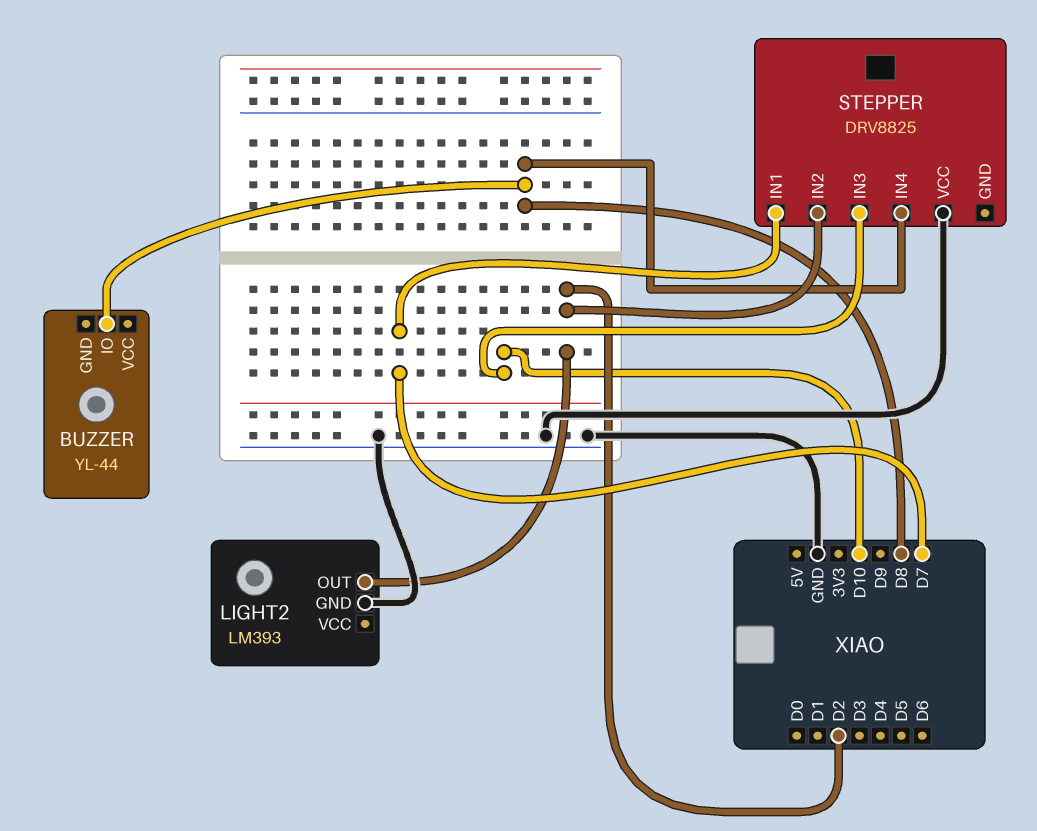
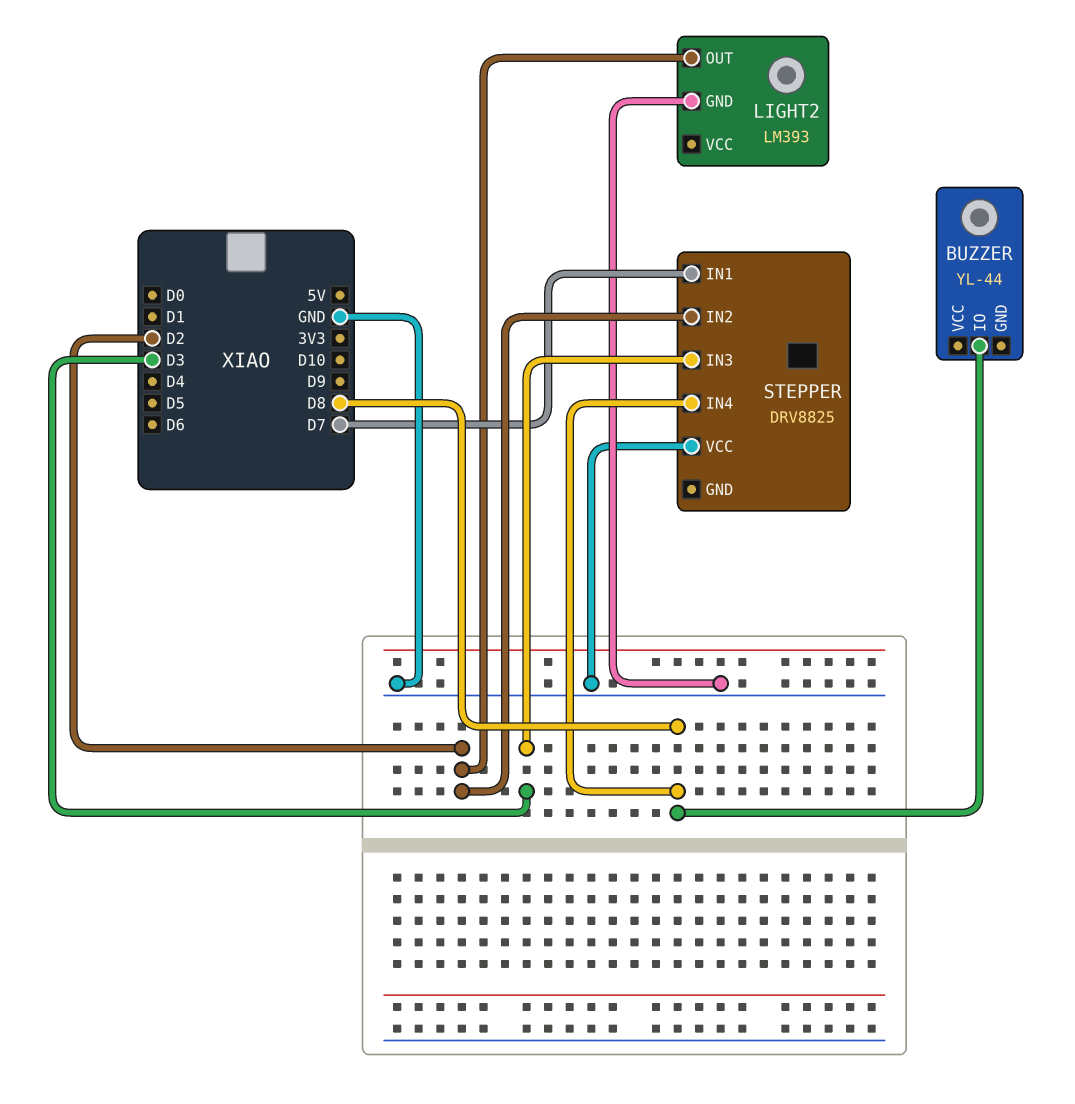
STEPPER pin IN3: D10 -> D3

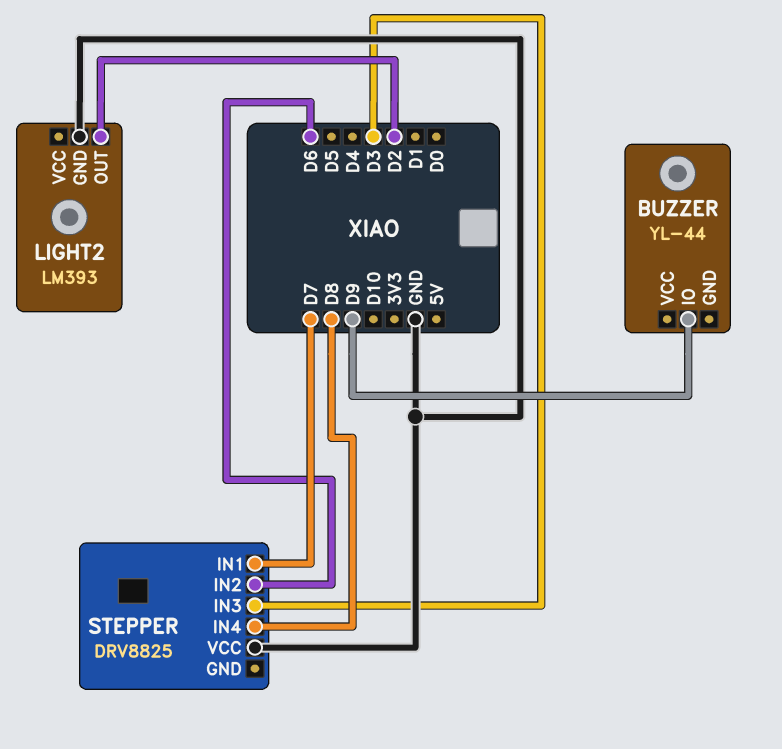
BUZZER pin IO: D8 -> D9
STEPPER pin IN2: D2 -> D6

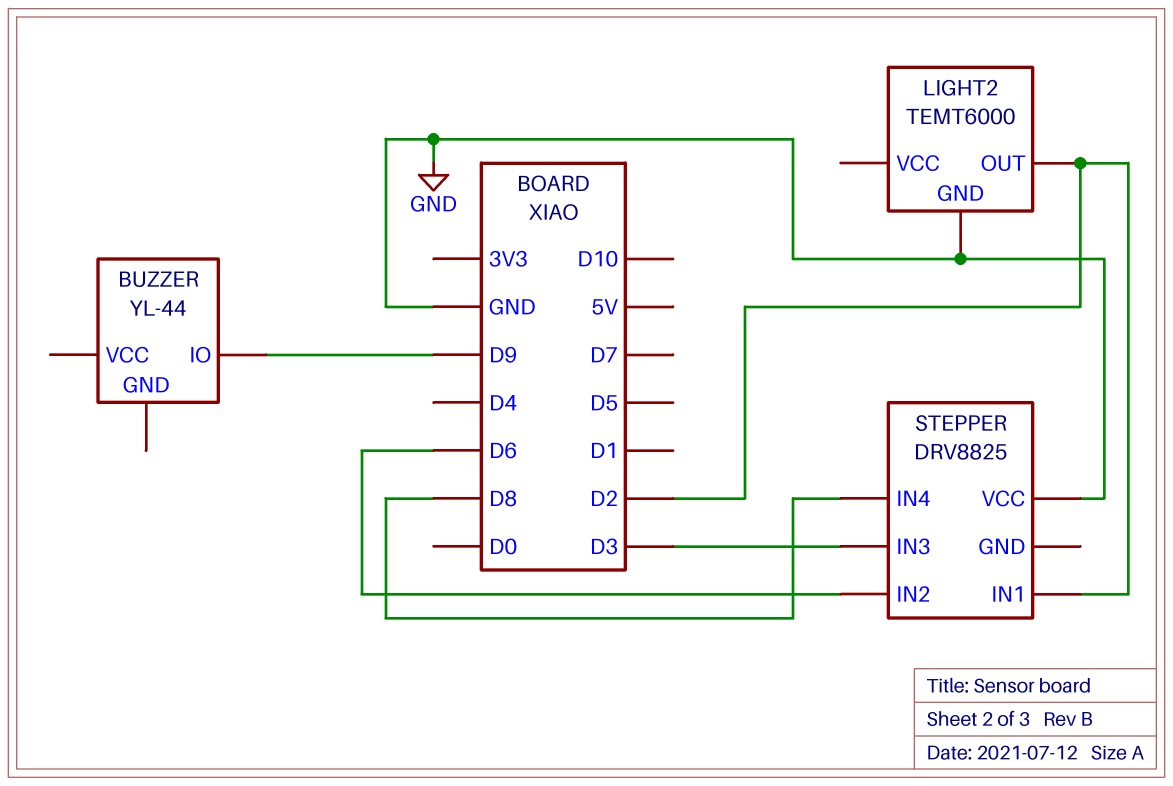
LIGHT2: LM393 -> TEMT6000
STEPPER pin IN1: D7 -> D2

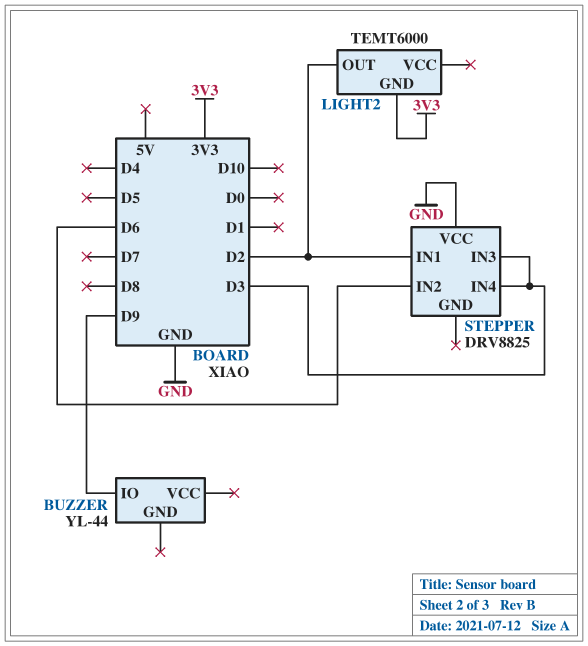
LIGHT2 pin GND: GND -> 3V3
STEPPER pin IN4: D8 -> D3

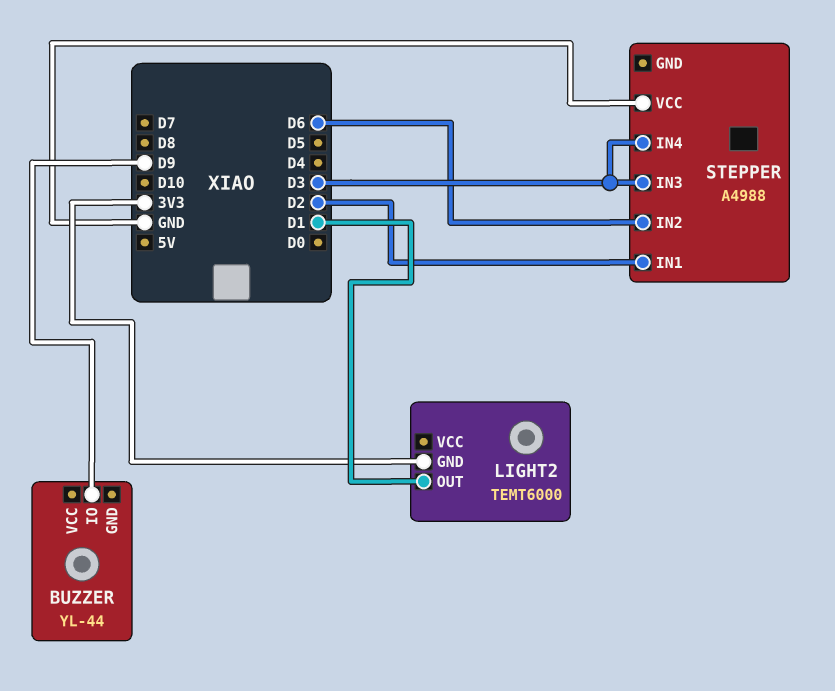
LIGHT2 pin OUT: D2 -> D1
STEPPER: DRV8825 -> A4988

